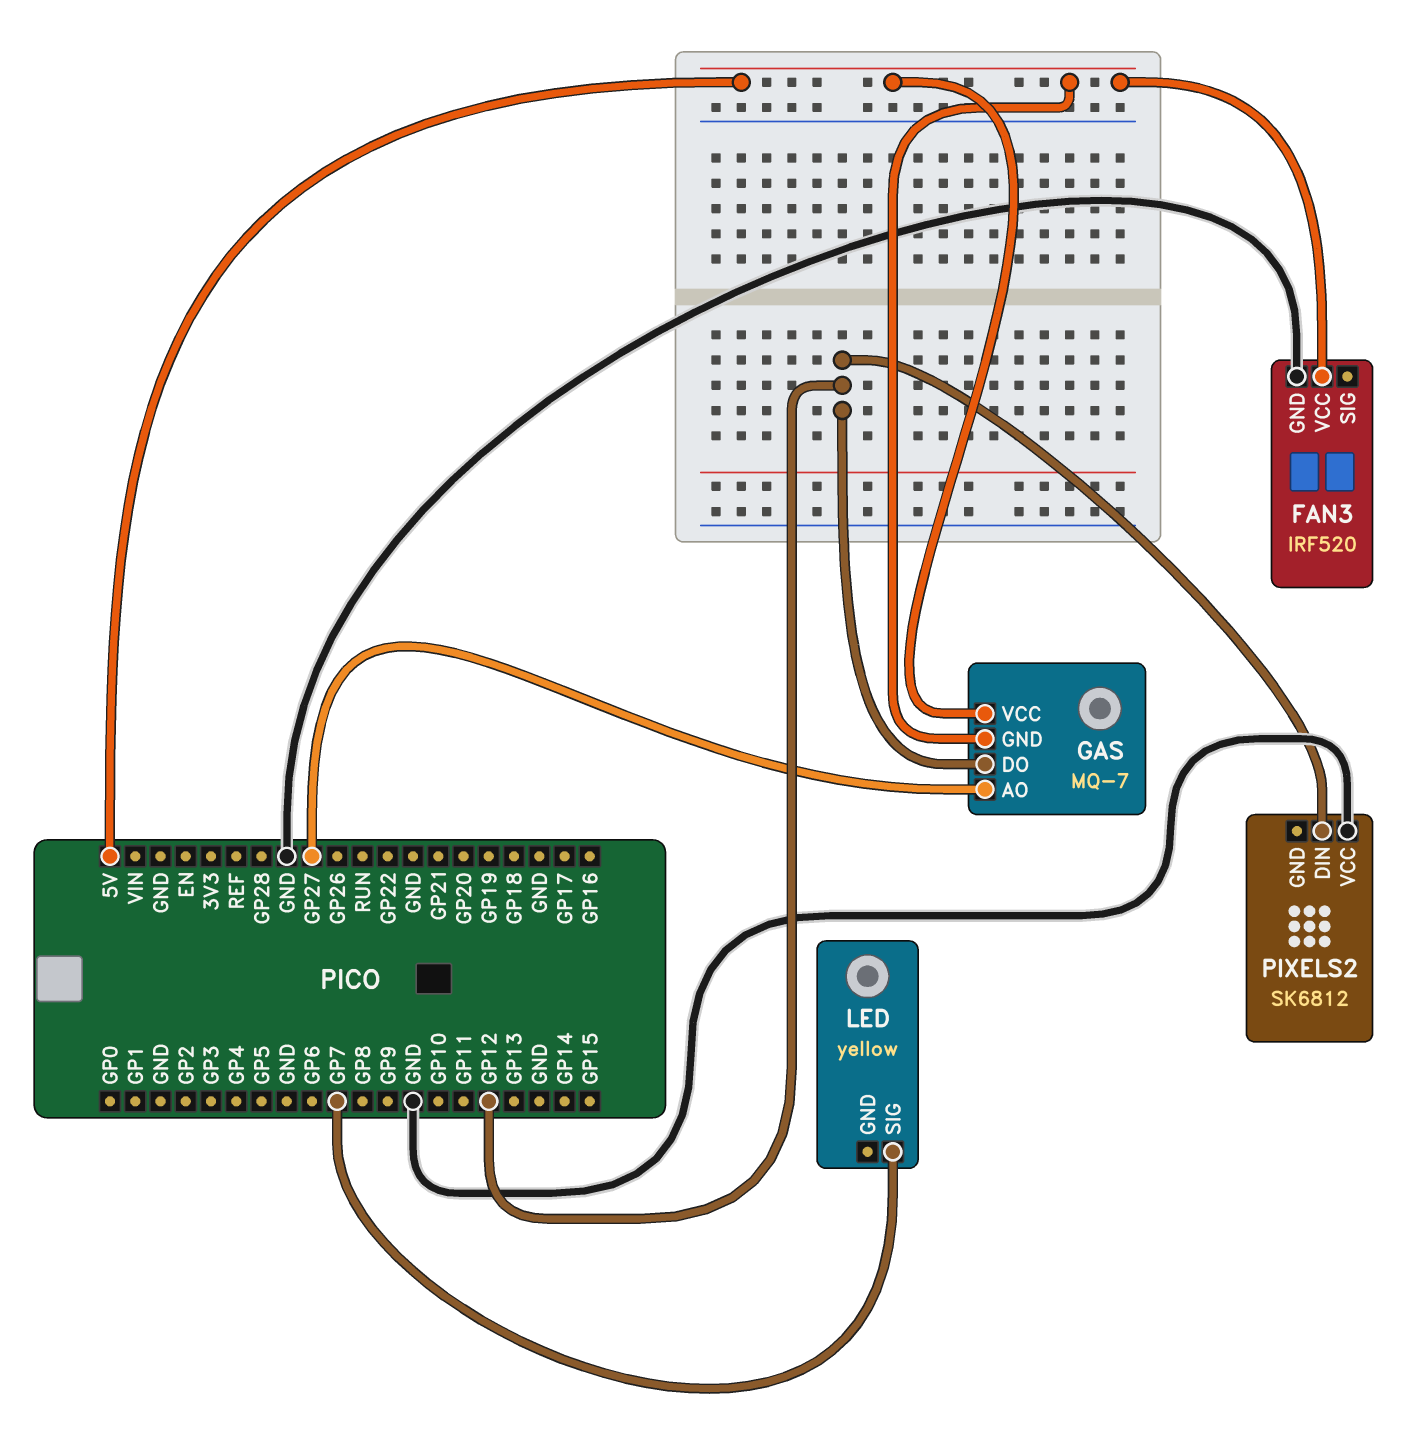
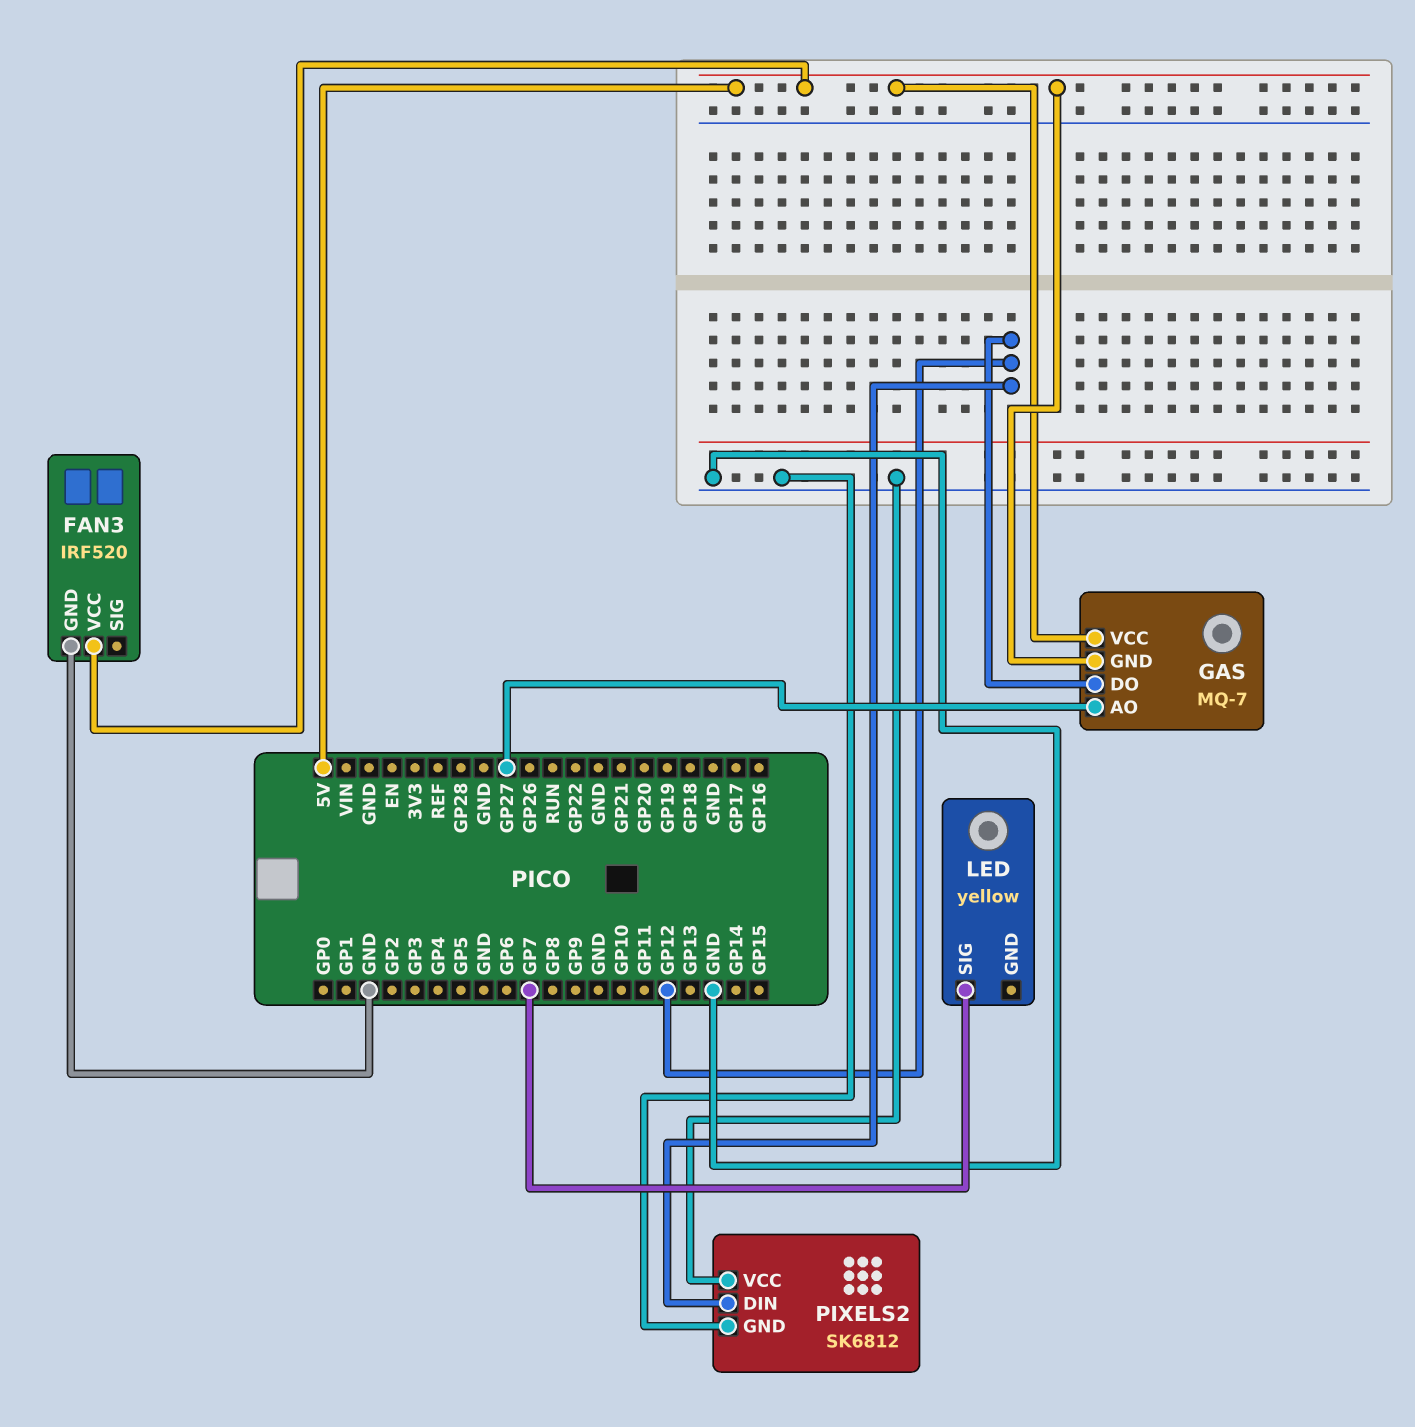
PIXELS2 pin GND: none -> GND

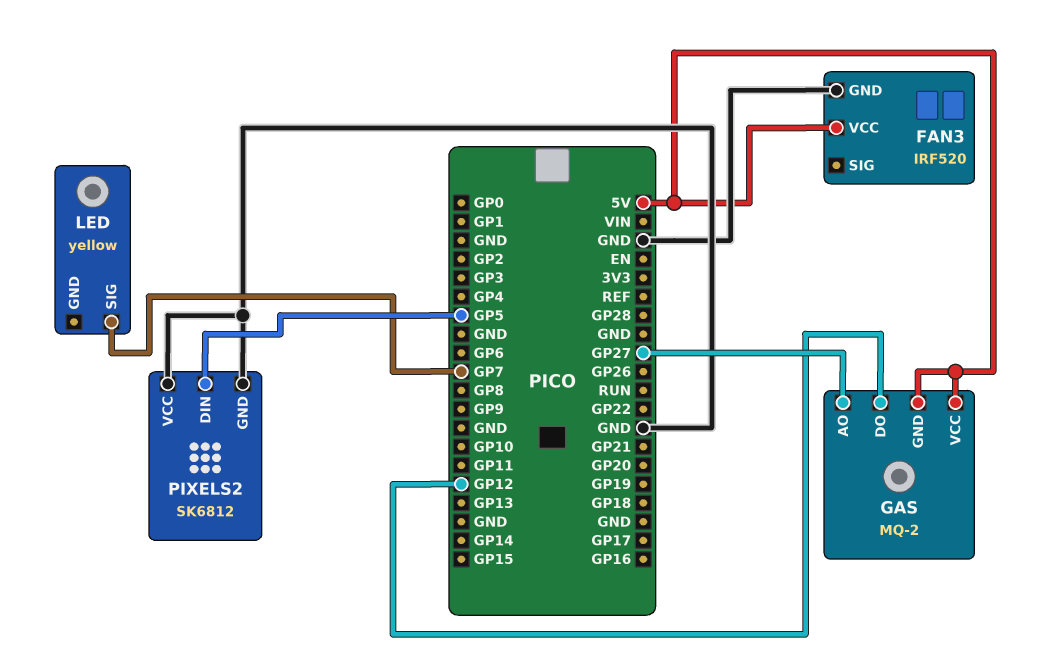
GAS: MQ-7 -> MQ-2
PIXELS2 pin DIN: GP12 -> GP5

